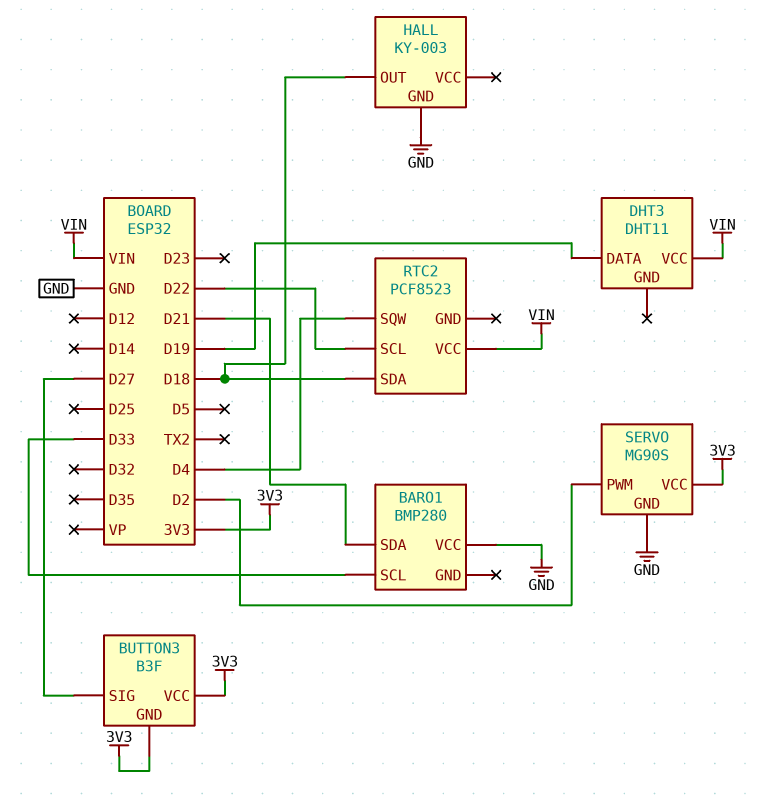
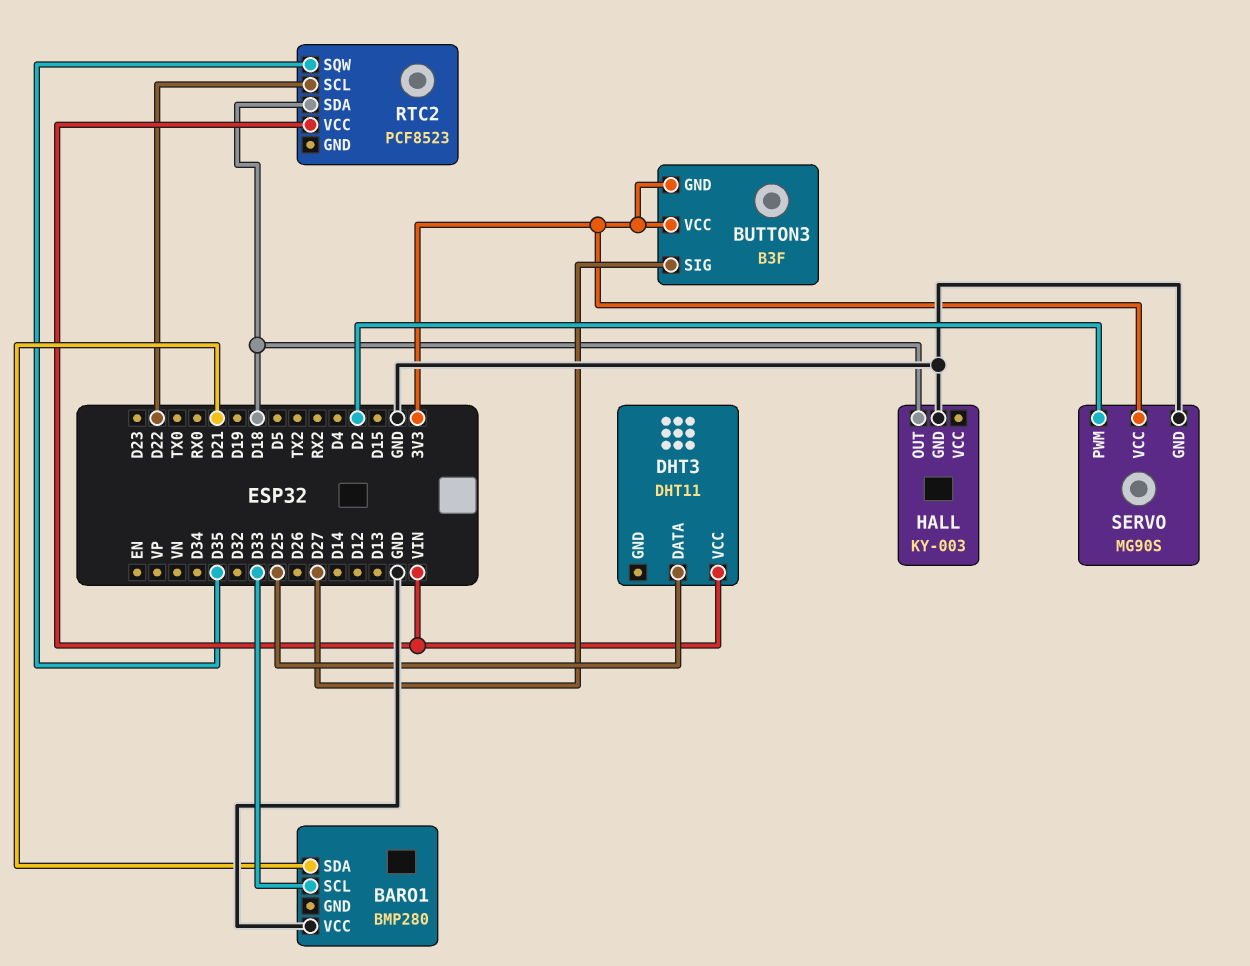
DHT3 pin DATA: D19 -> D25
RTC2 pin SQW: D4 -> D35

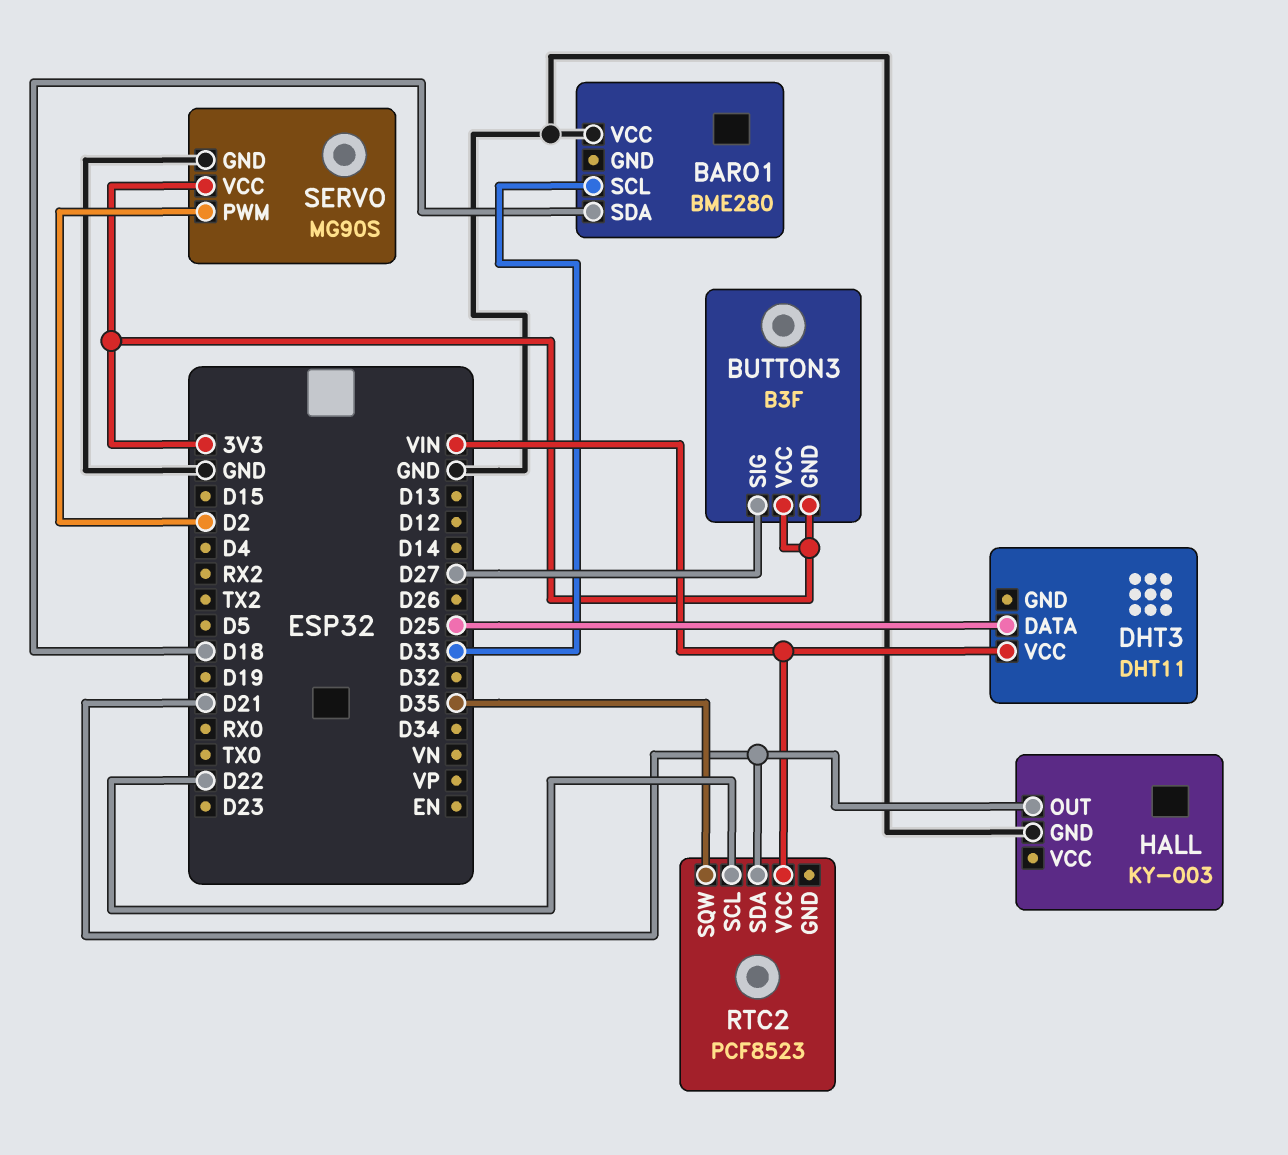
BARO1: BMP280 -> BME280
BARO1 pin SDA: D21 -> D18
HALL pin OUT: D18 -> D21
RTC2 pin SDA: D18 -> D21

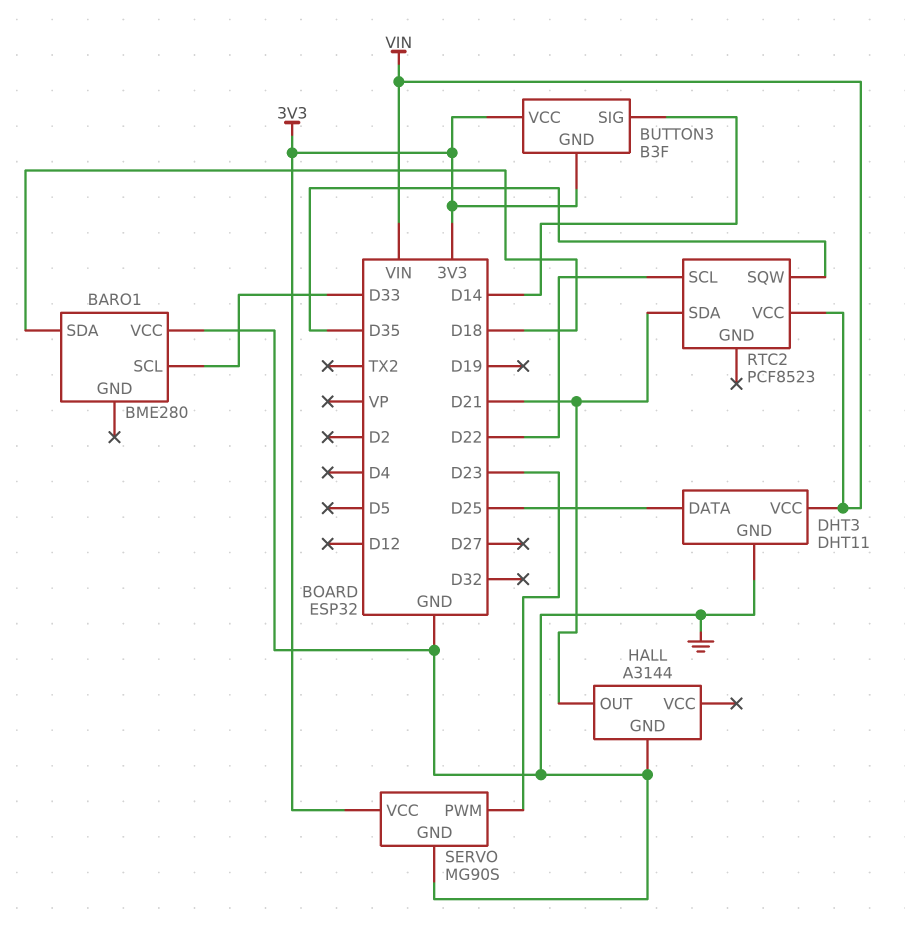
BUTTON3 pin SIG: D27 -> D14
DHT3 pin GND: none -> GND
HALL: KY-003 -> A3144
SERVO pin PWM: D2 -> D23

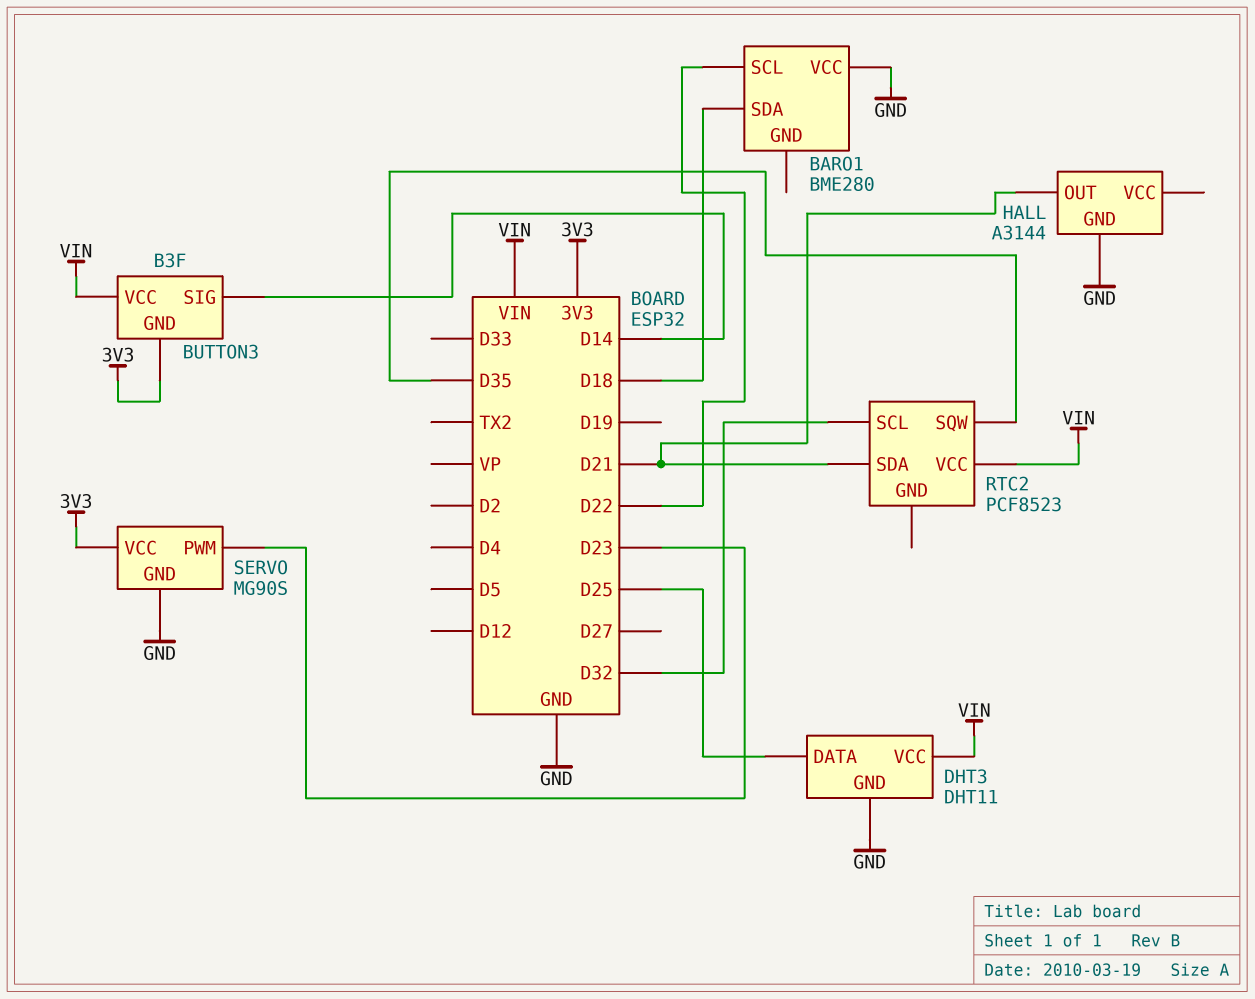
BARO1 pin SCL: D33 -> D22
BUTTON3 pin VCC: 3V3 -> VIN
RTC2 pin SCL: D22 -> D32

